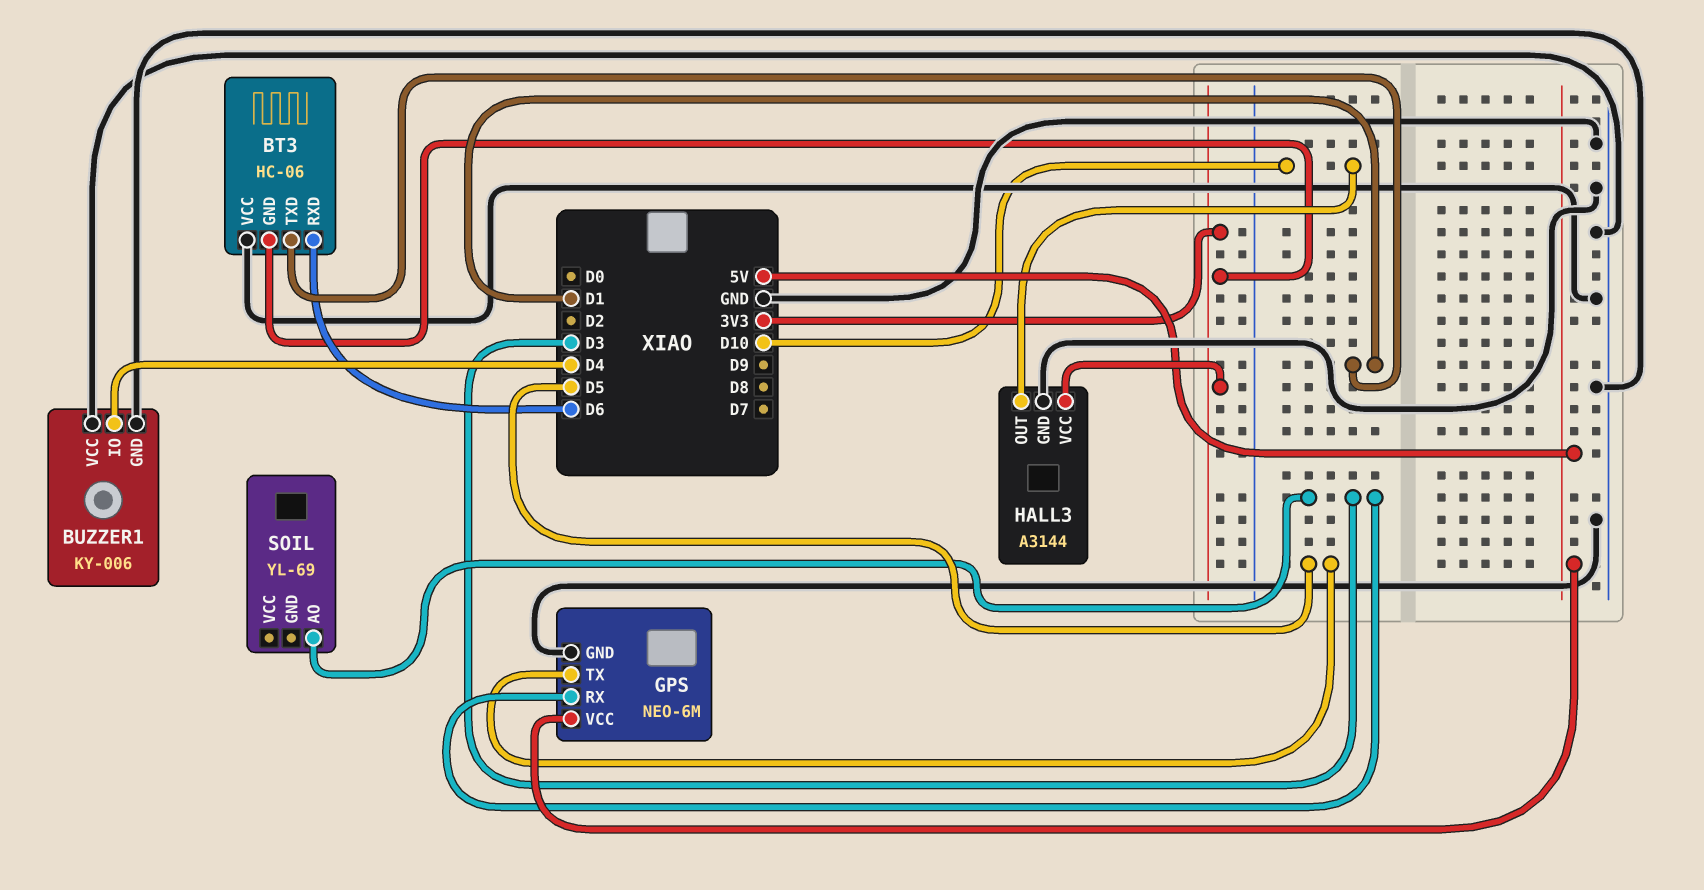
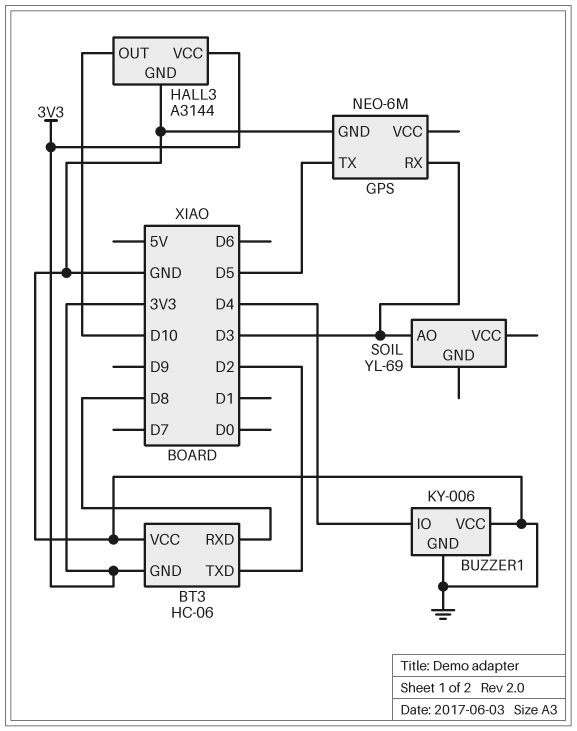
BT3 pin RXD: D6 -> D8
BT3 pin TXD: D1 -> D2
GPS pin VCC: 5V -> none

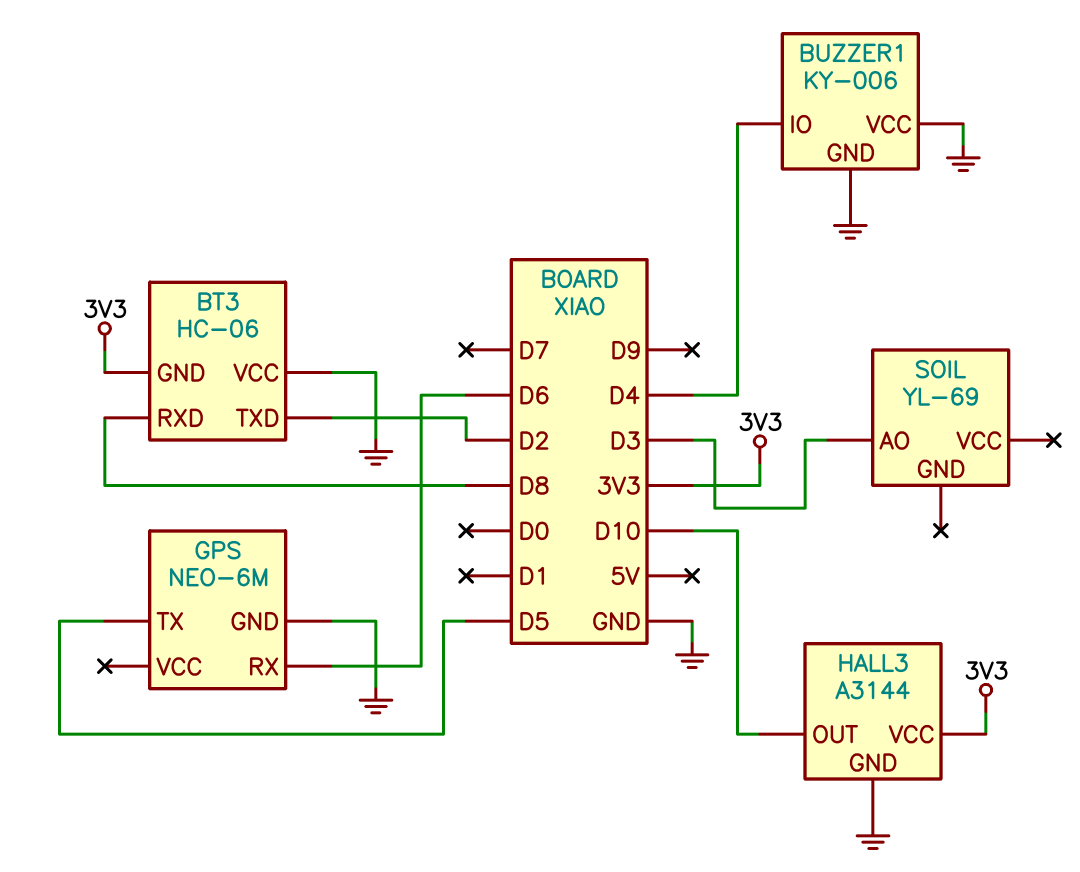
GPS pin RX: D3 -> D6

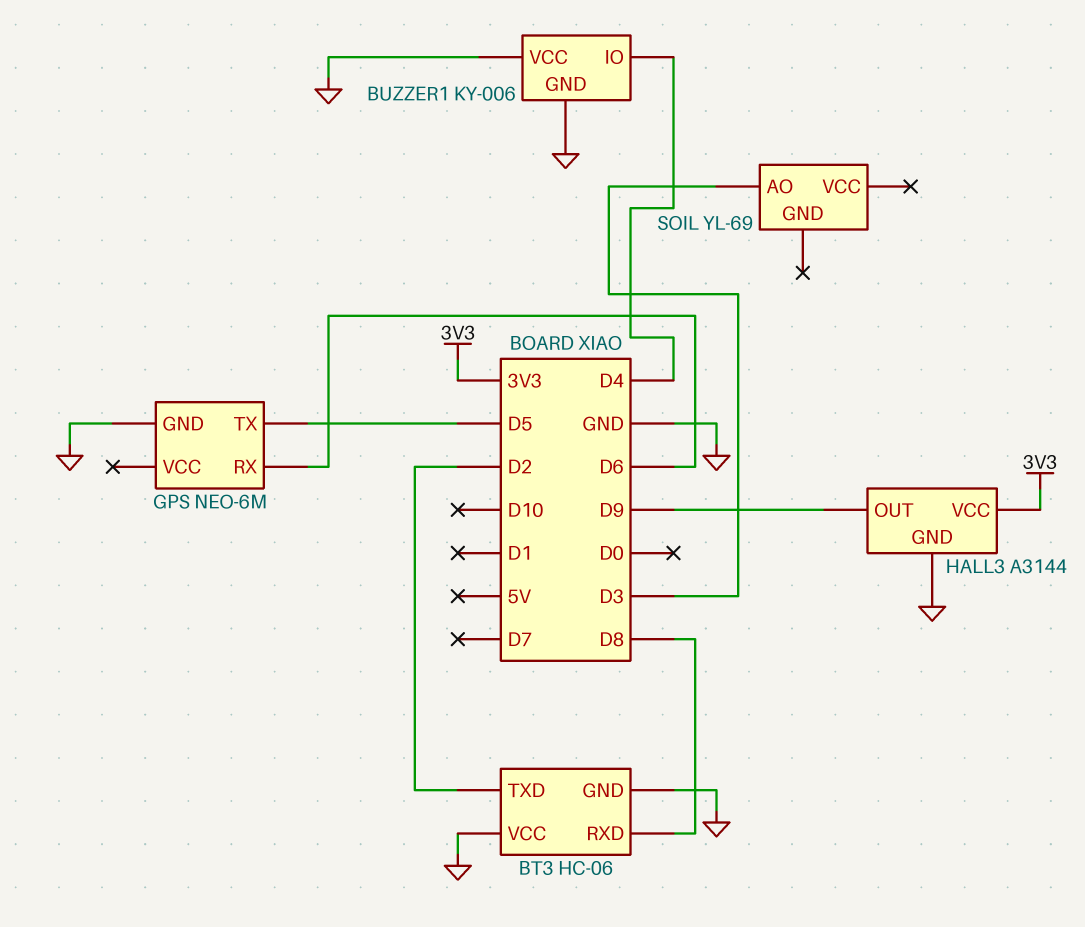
BT3 pin GND: 3V3 -> GND
HALL3 pin OUT: D10 -> D9

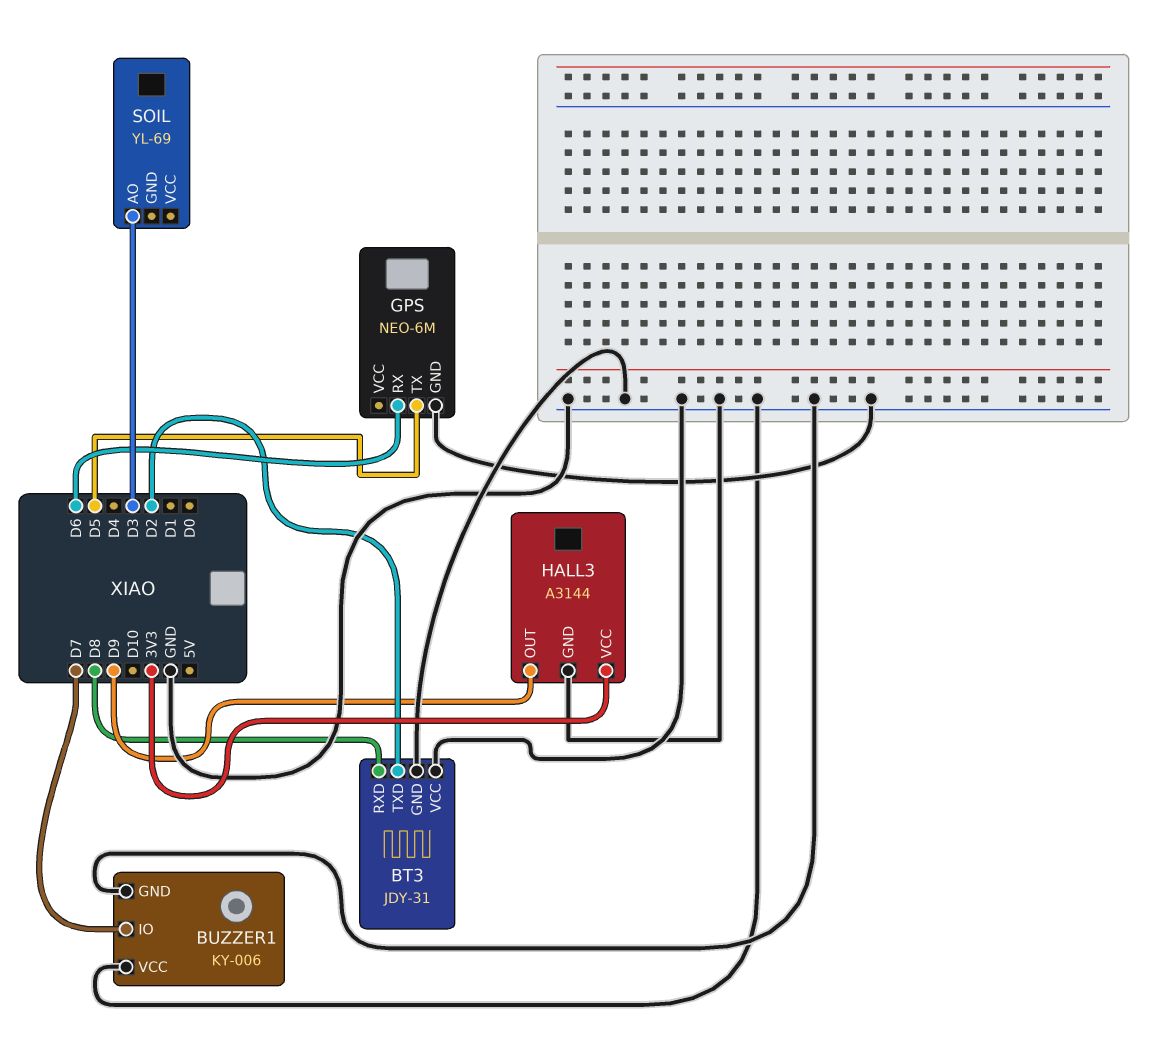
BT3: HC-06 -> JDY-31
BUZZER1 pin IO: D4 -> D7

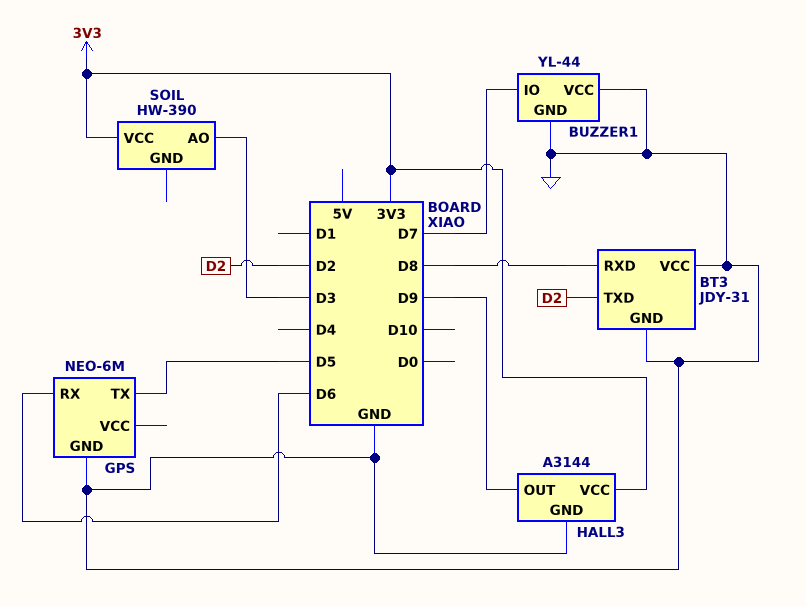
BUZZER1: KY-006 -> YL-44
SOIL: YL-69 -> HW-390
SOIL pin VCC: none -> 3V3

